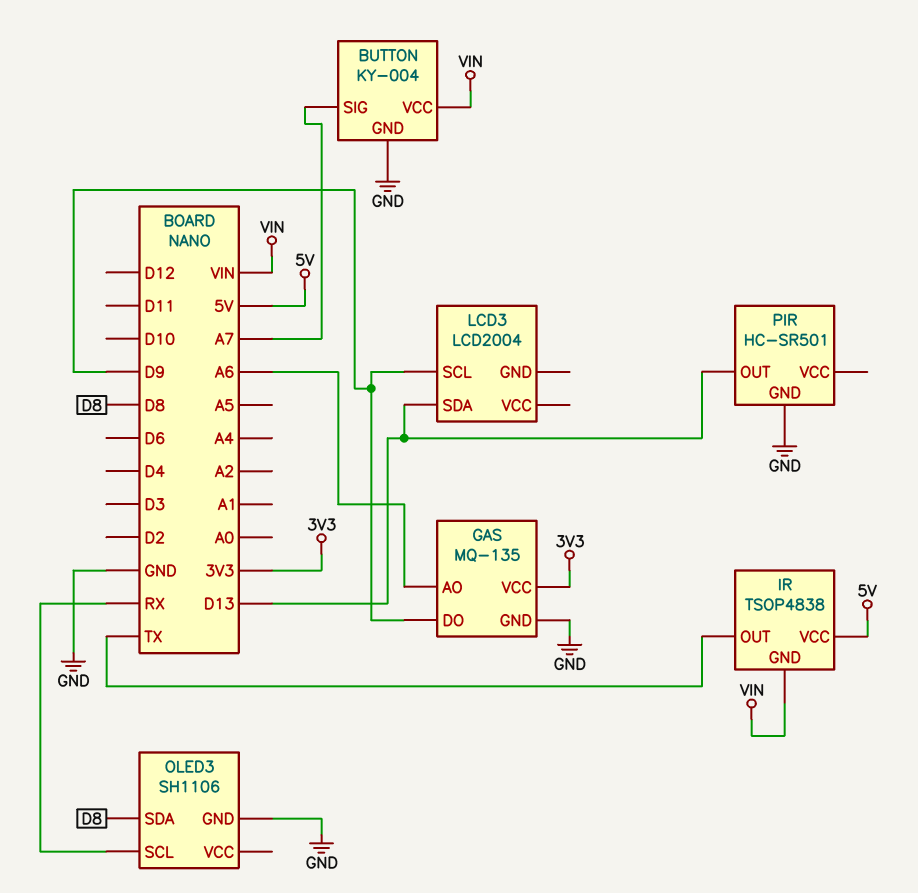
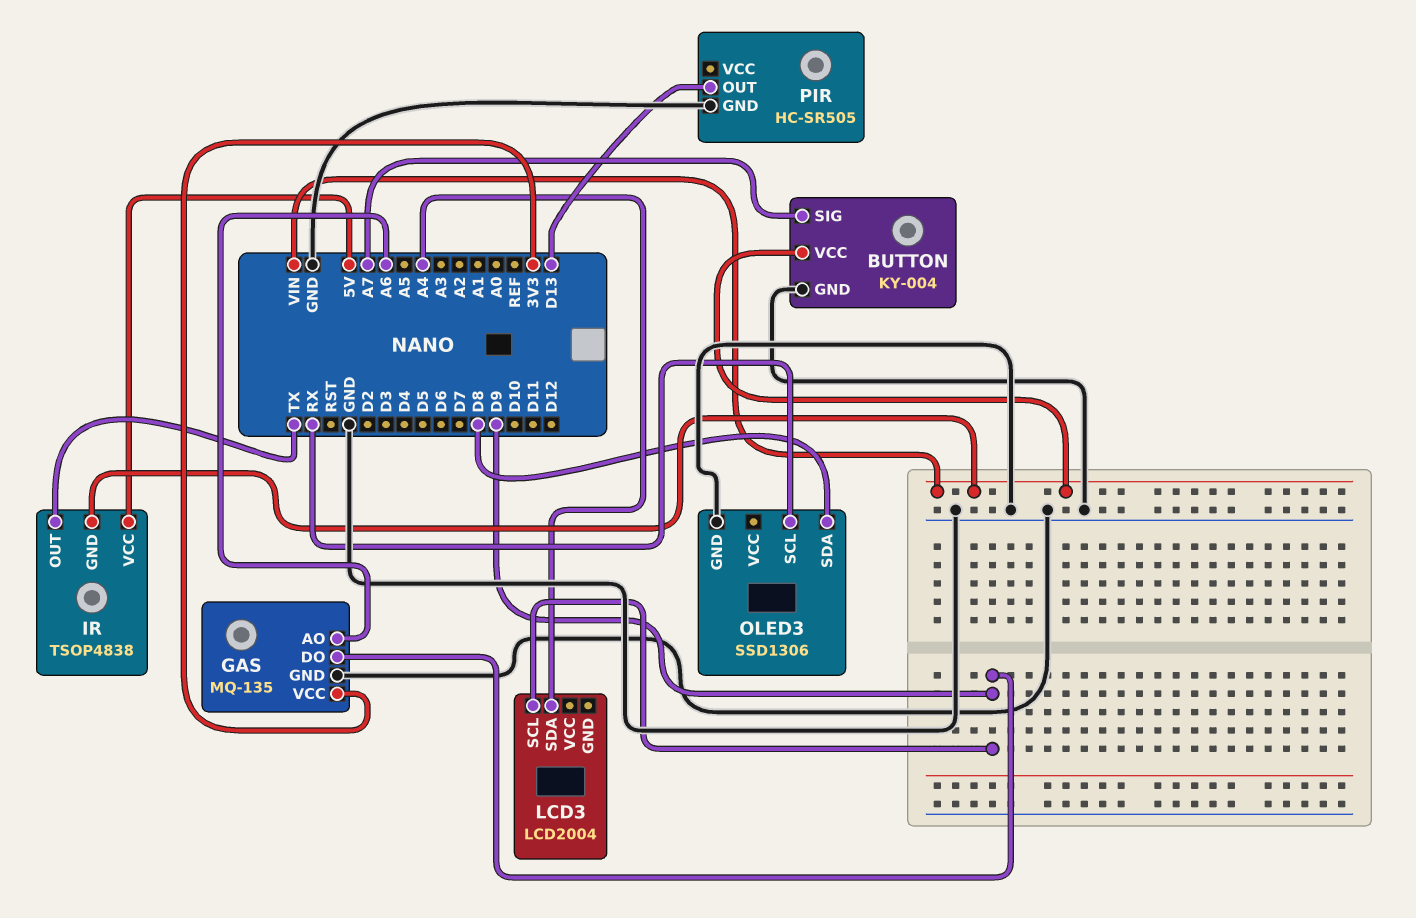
LCD3 pin SDA: D13 -> A4
OLED3: SH1106 -> SSD1306
PIR: HC-SR501 -> HC-SR505

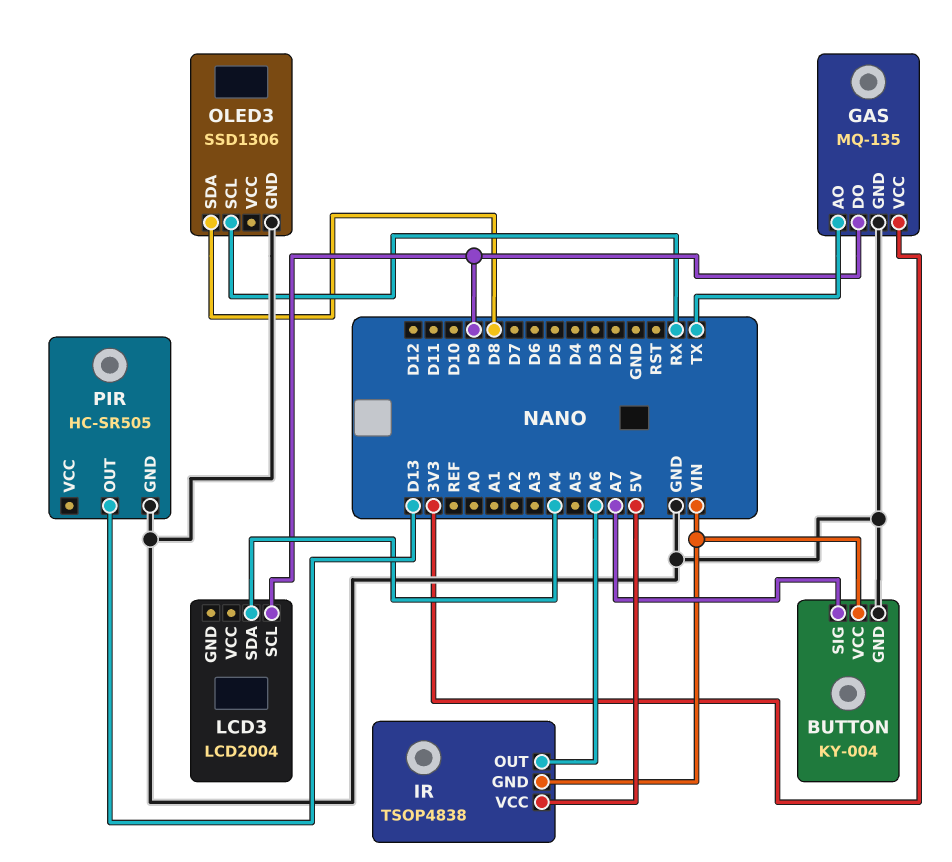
GAS pin AO: A6 -> TX
IR pin OUT: TX -> A6

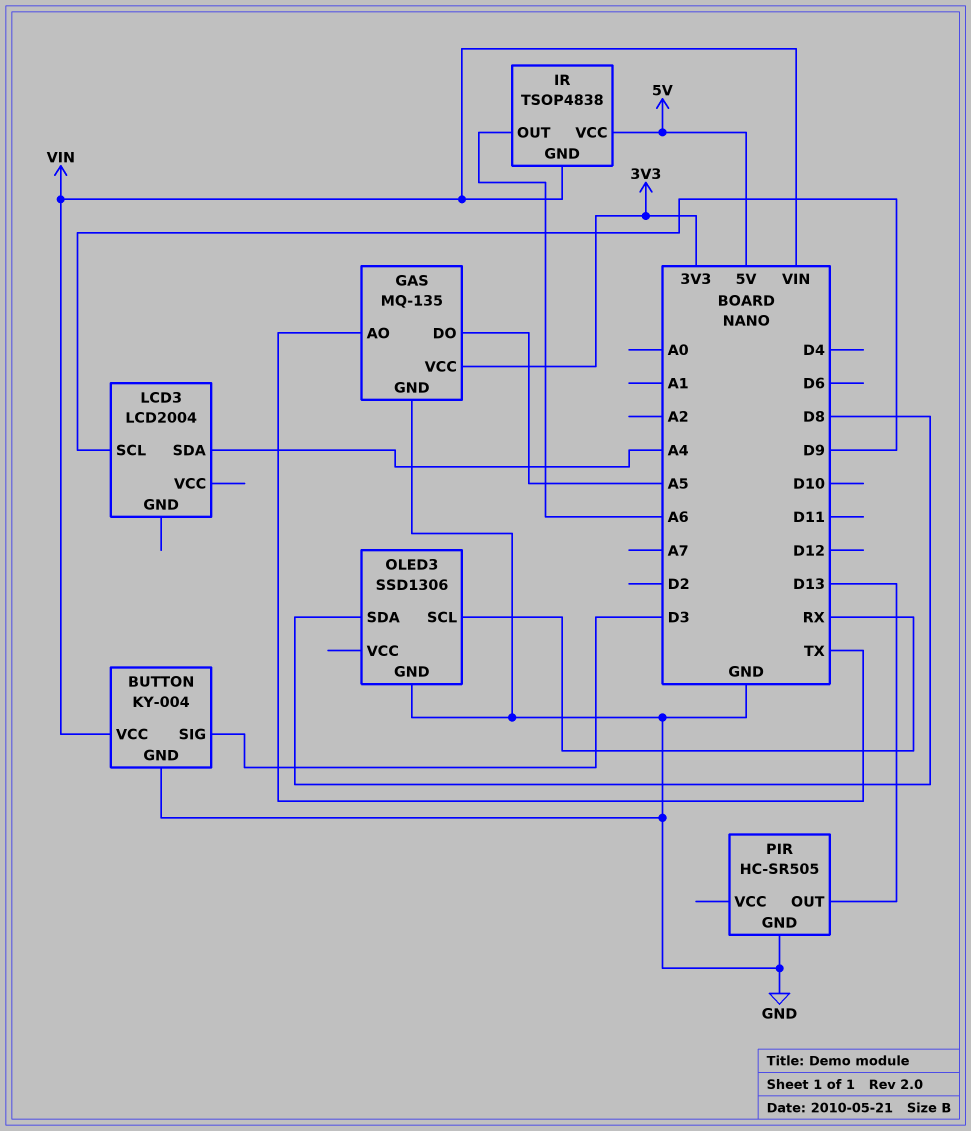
BUTTON pin SIG: A7 -> D3
GAS pin DO: D9 -> A5

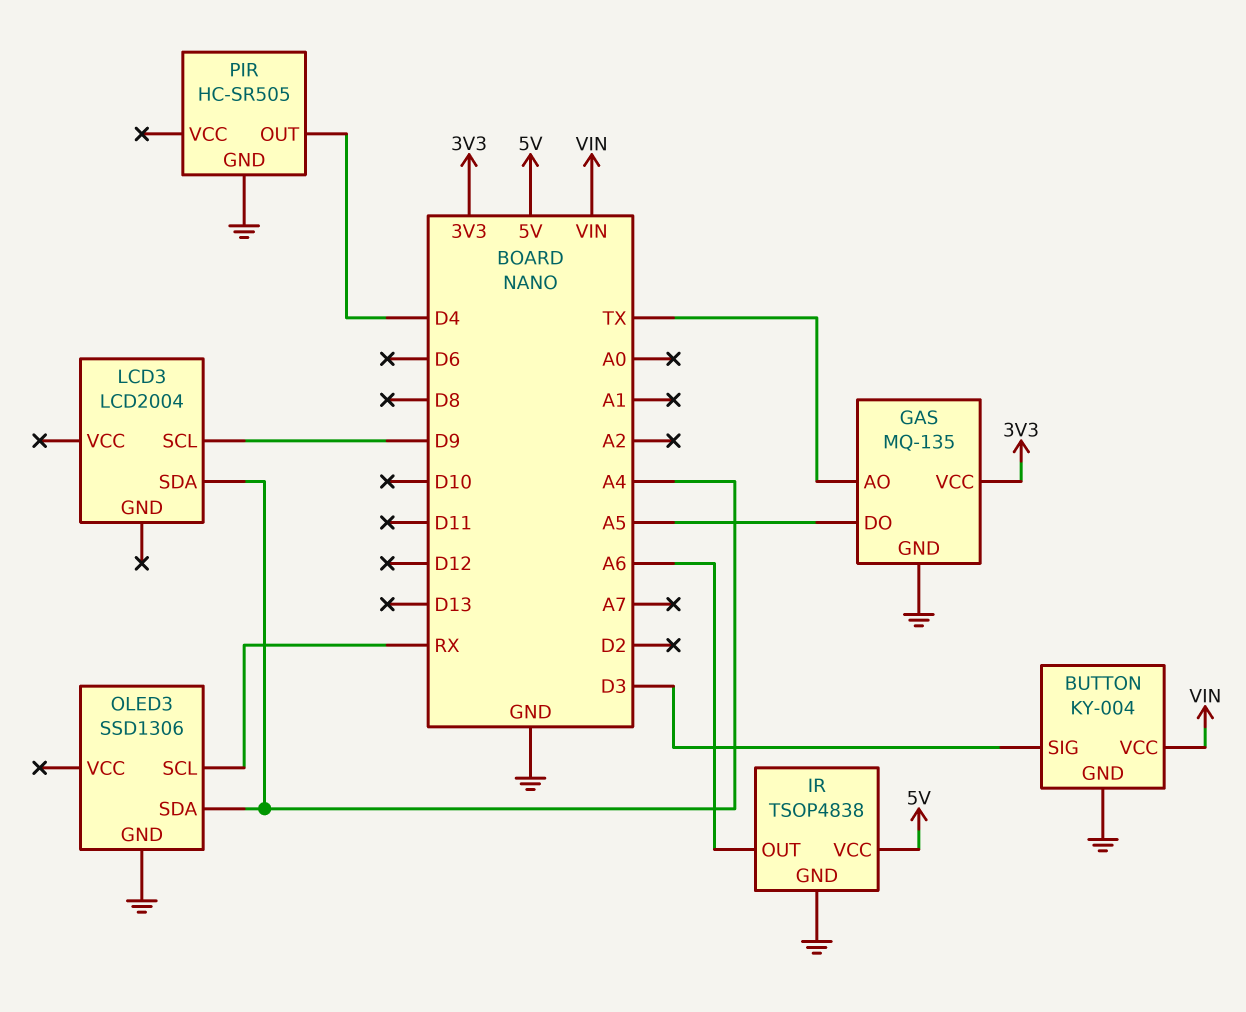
IR pin GND: VIN -> GND
OLED3 pin SDA: D8 -> A4
PIR pin OUT: D13 -> D4

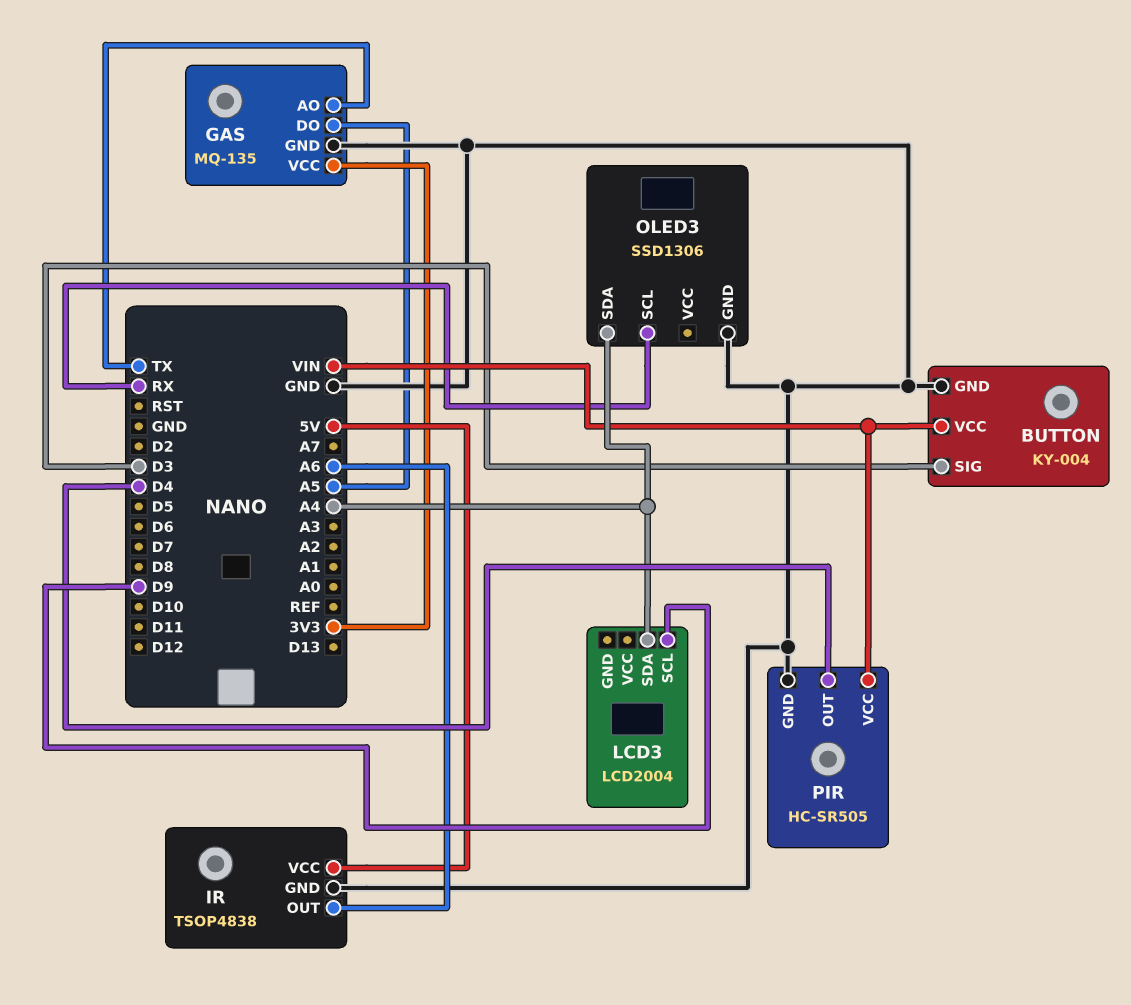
PIR pin VCC: none -> VIN

